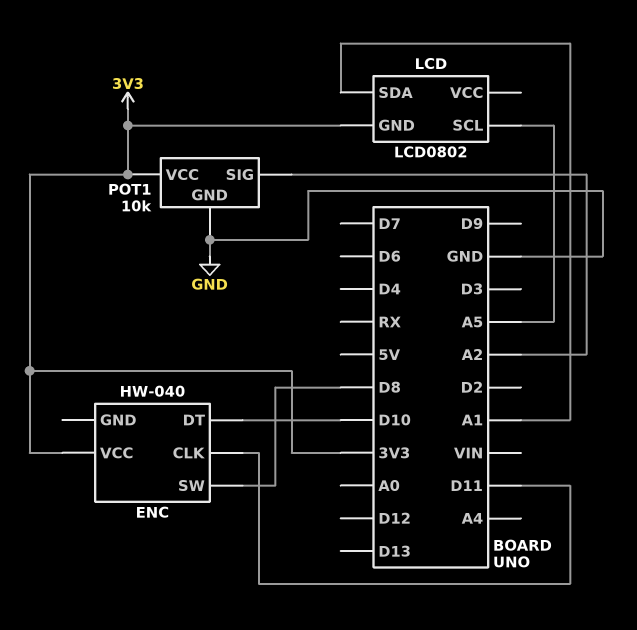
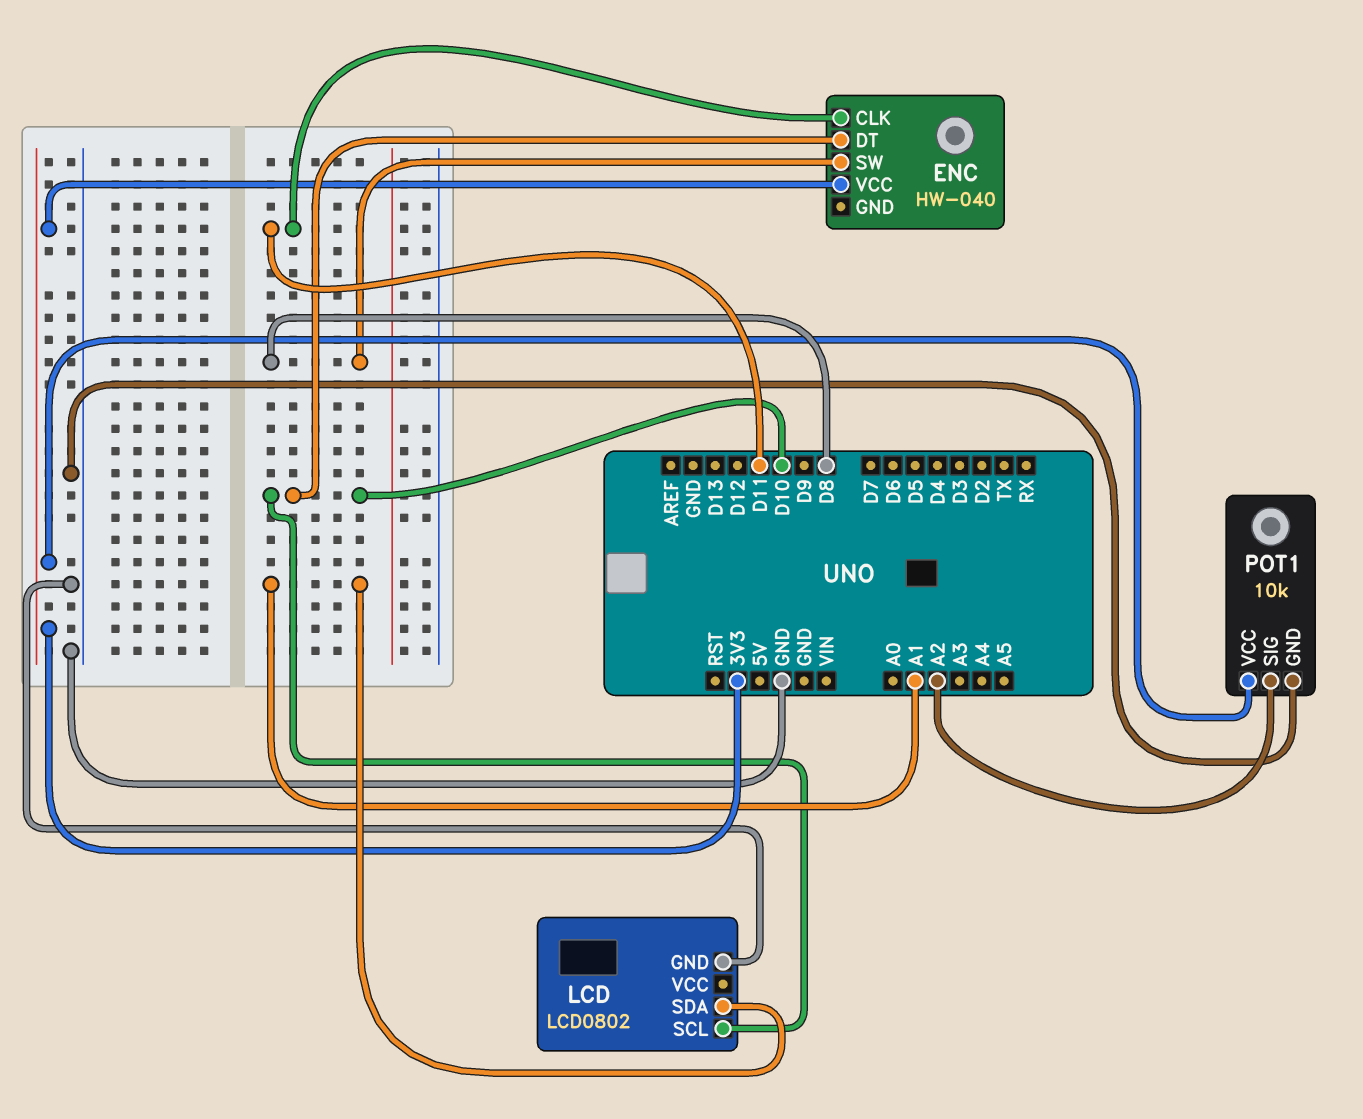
LCD pin GND: 3V3 -> GND
LCD pin SCL: A5 -> D10

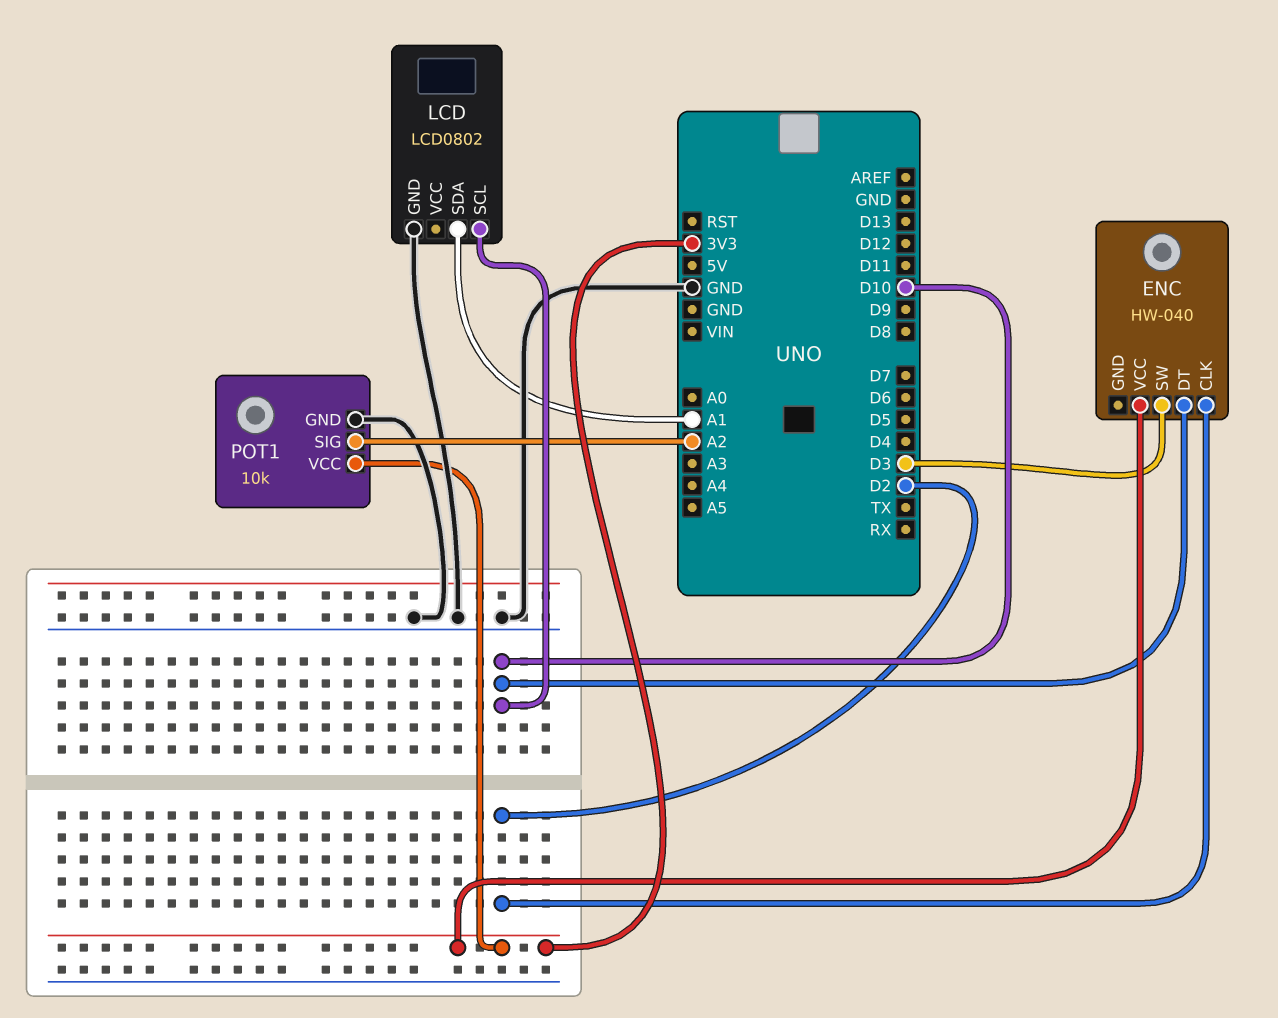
ENC pin CLK: D11 -> D2
ENC pin SW: D8 -> D3

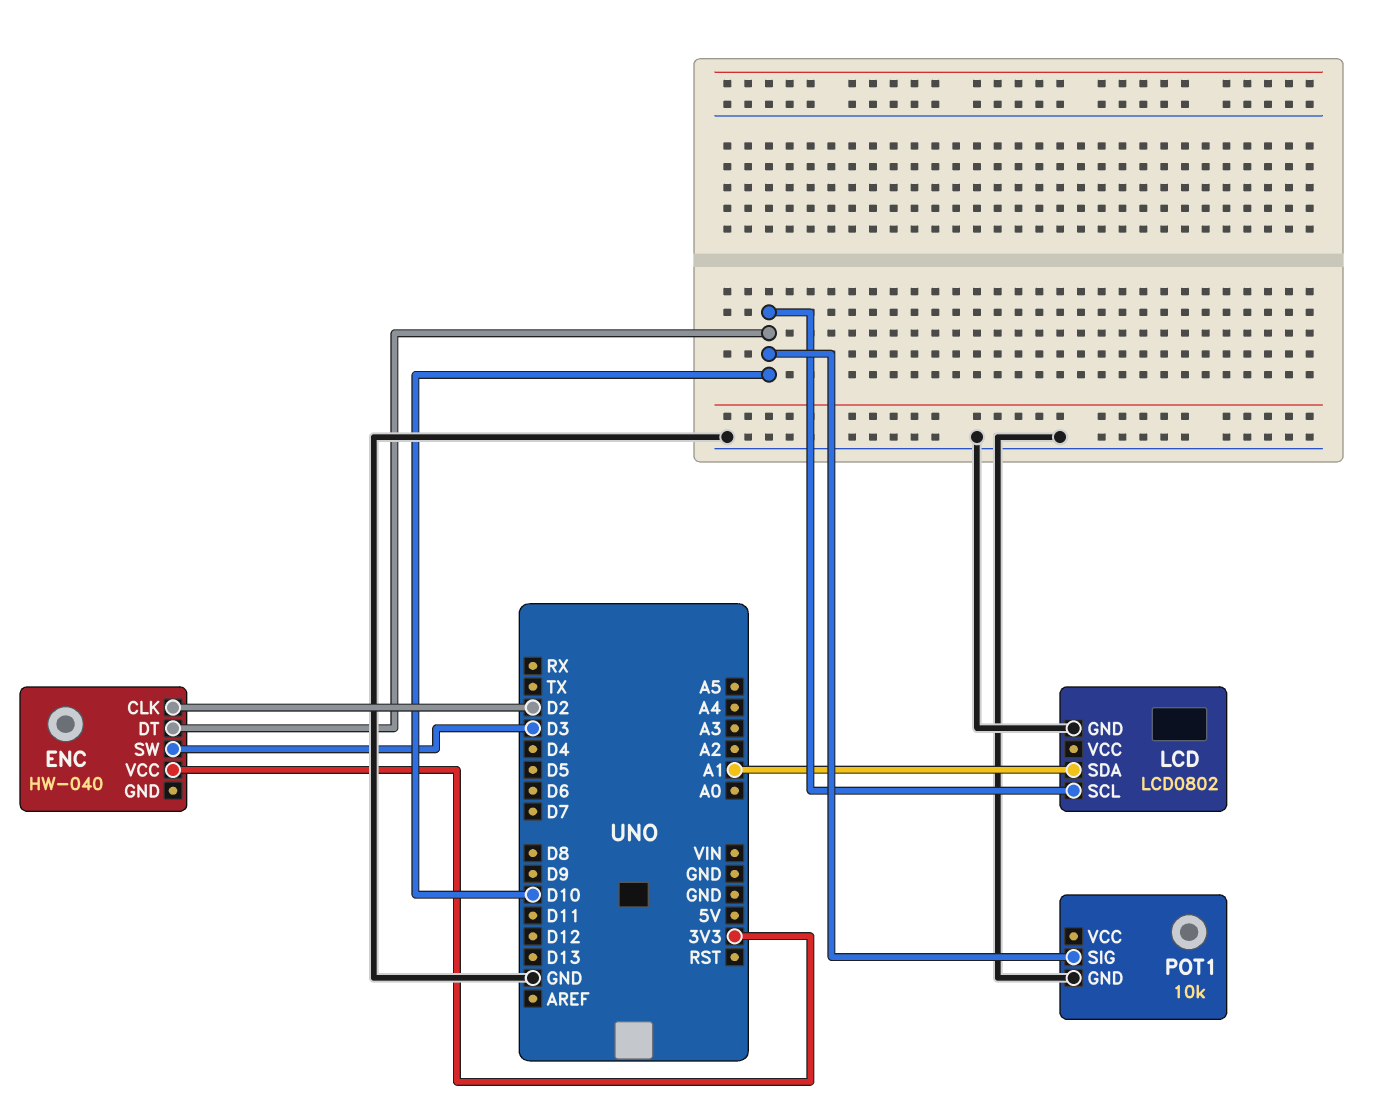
POT1 pin SIG: A2 -> D10
POT1 pin VCC: 3V3 -> none

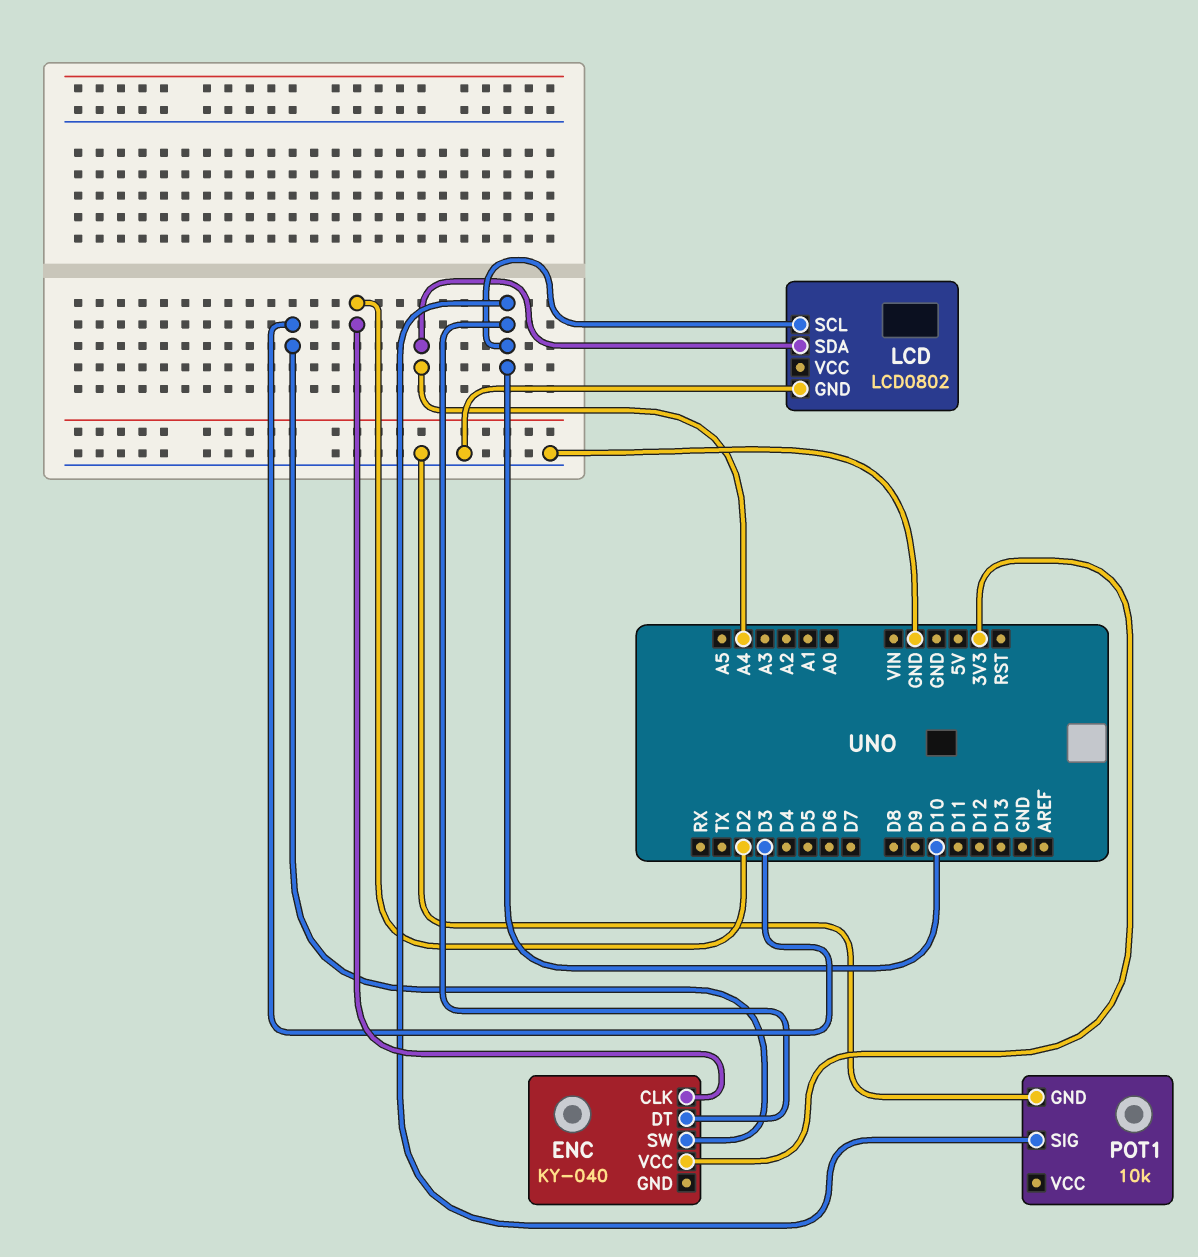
ENC: HW-040 -> KY-040
LCD pin SDA: A1 -> A4

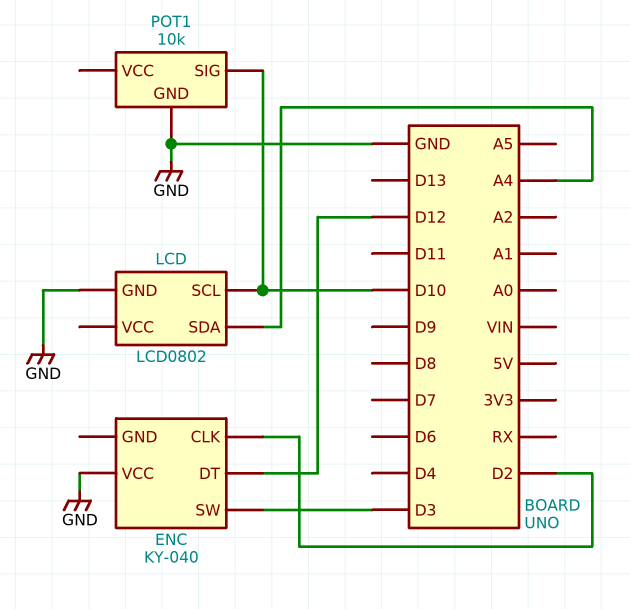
ENC pin DT: D10 -> D12
ENC pin VCC: 3V3 -> GND

